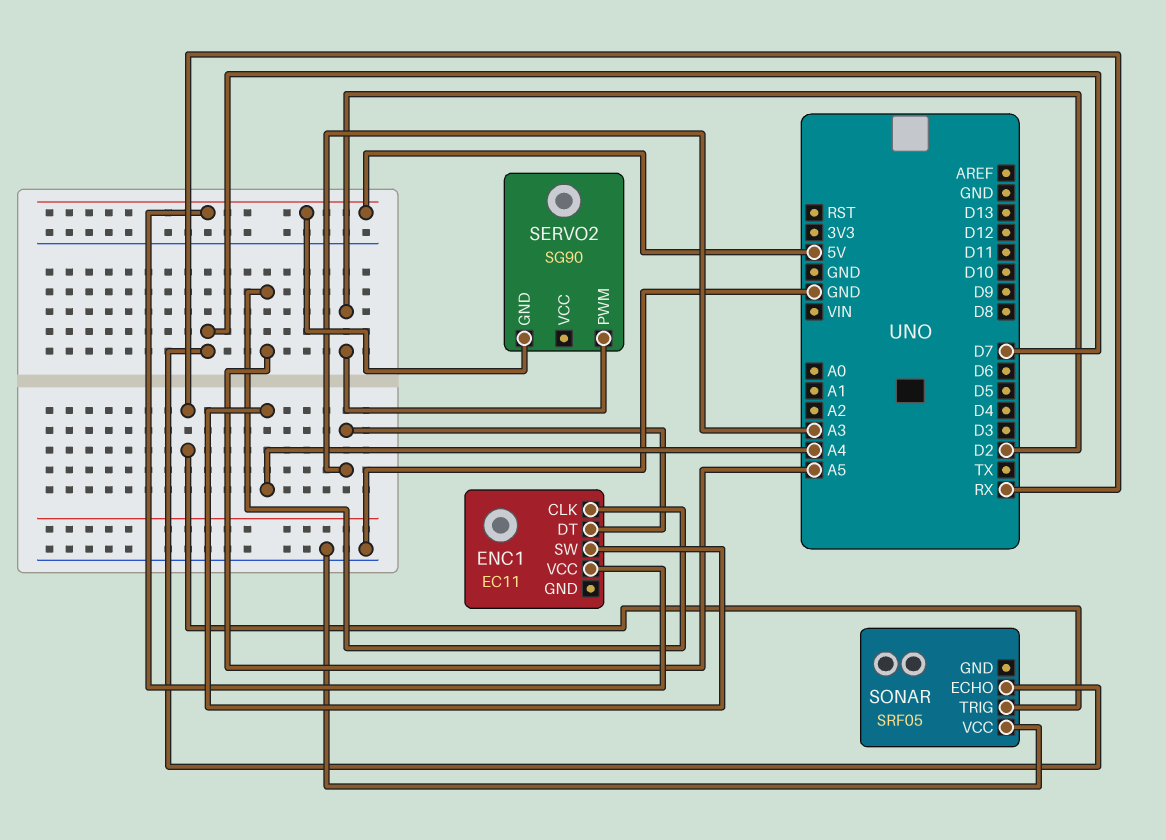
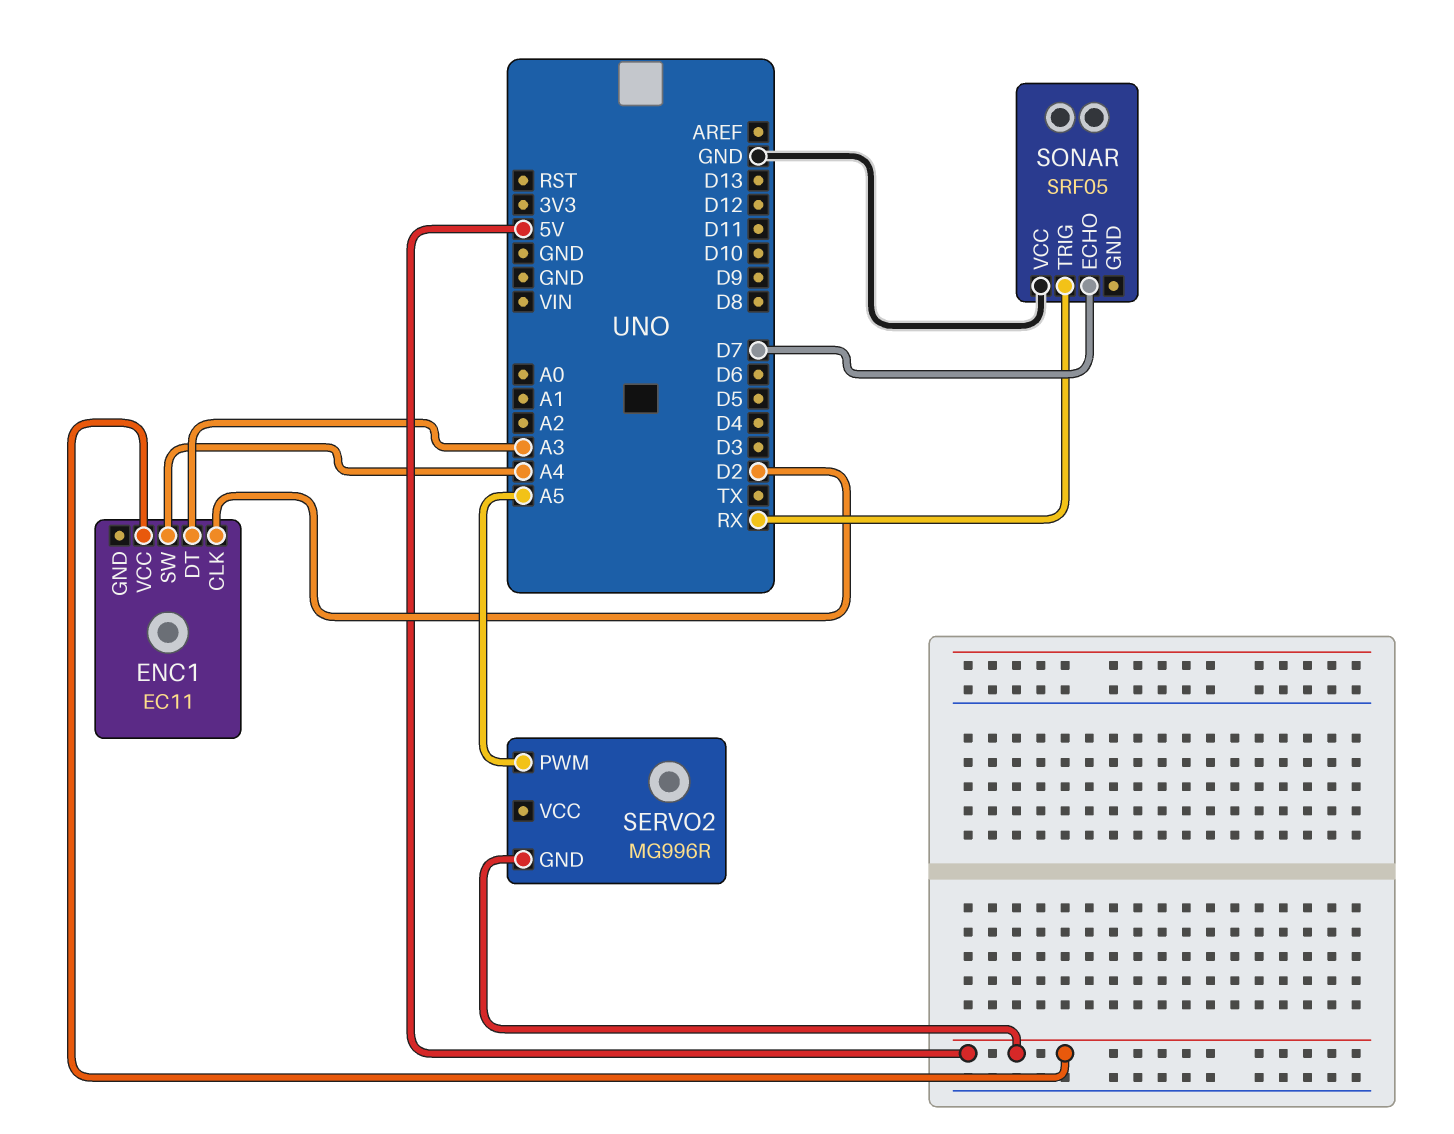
ENC1 pin CLK: A5 -> D2
SERVO2: SG90 -> MG996R
SERVO2 pin PWM: D2 -> A5

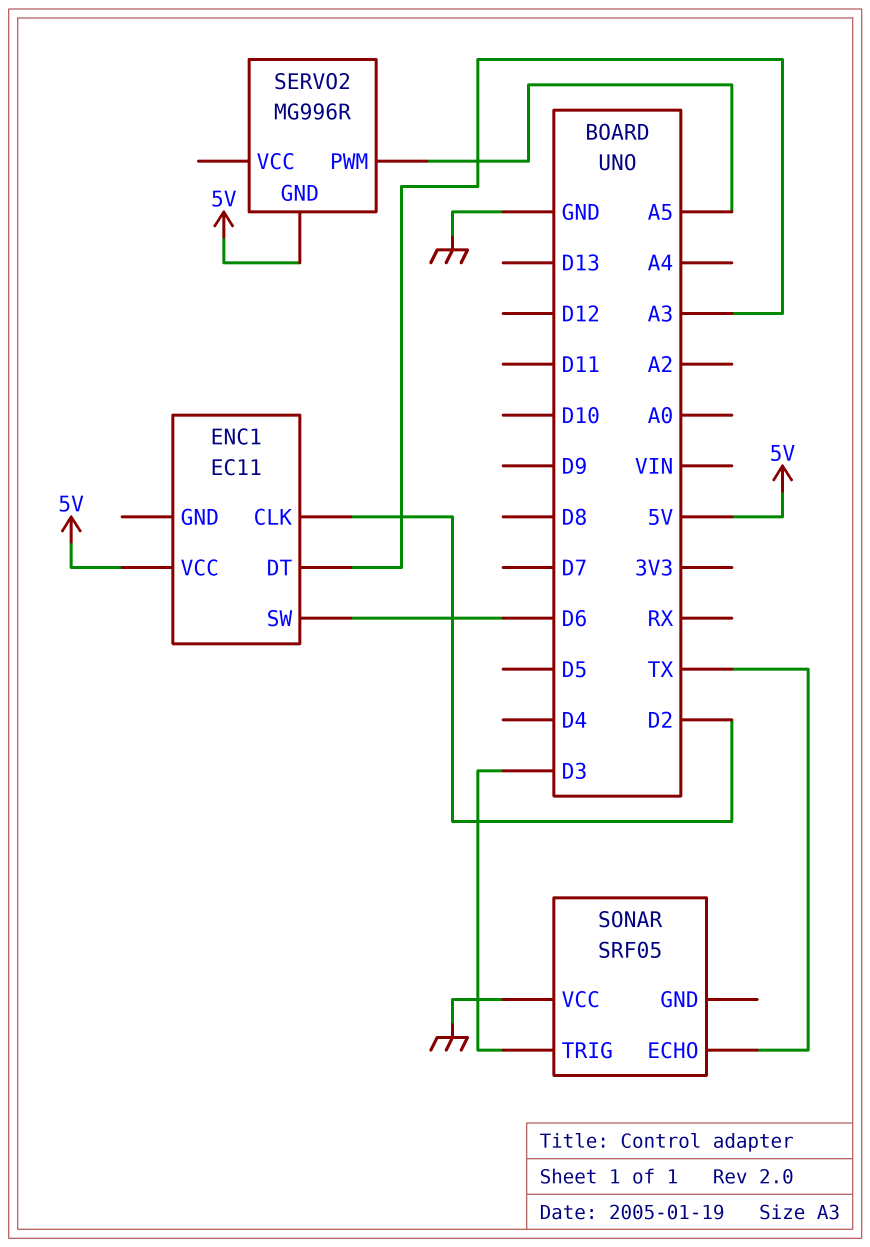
ENC1 pin SW: A4 -> D6
SONAR pin ECHO: D7 -> TX
SONAR pin TRIG: RX -> D3

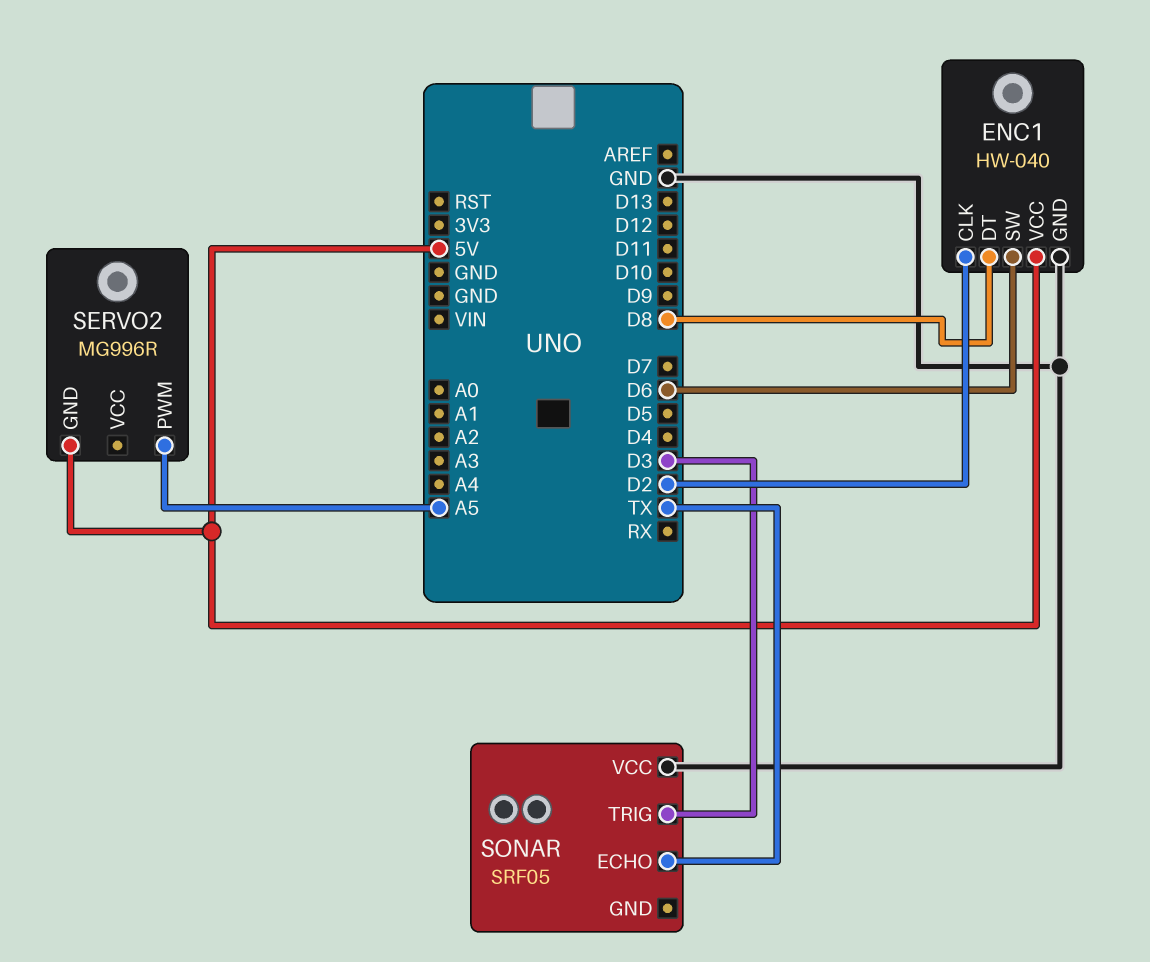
ENC1: EC11 -> HW-040
ENC1 pin DT: A3 -> D8
ENC1 pin GND: none -> GND

